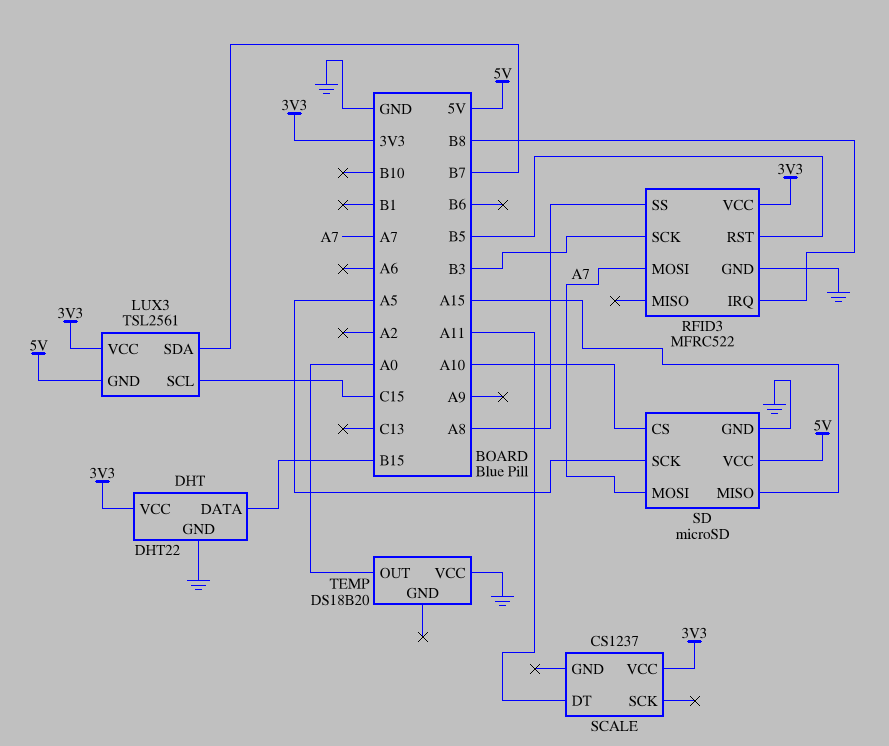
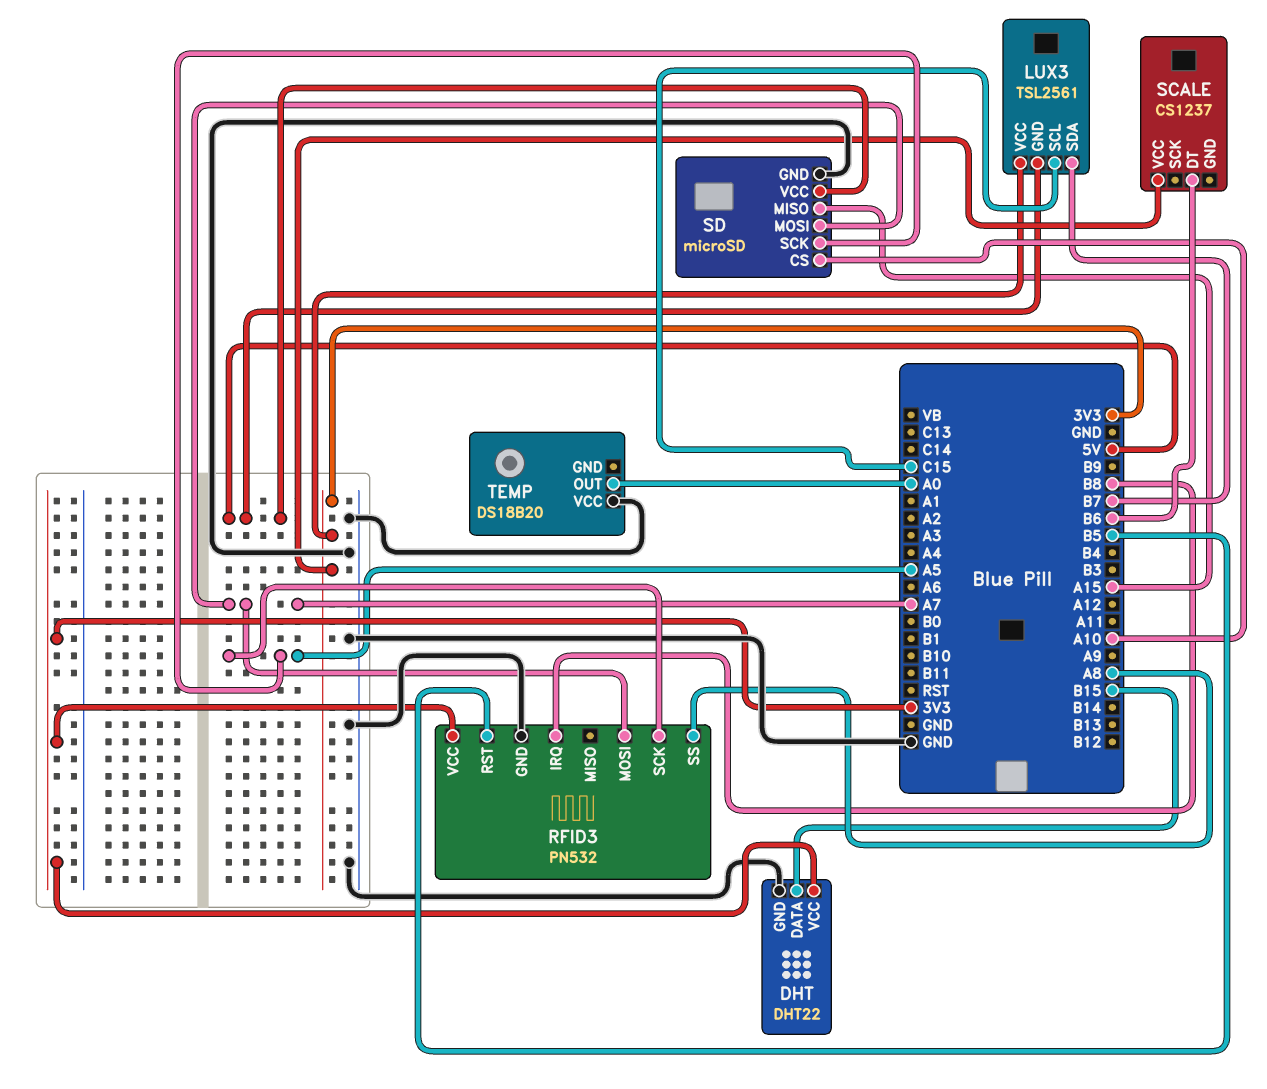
RFID3: MFRC522 -> PN532
RFID3 pin SCK: B3 -> A5
SCALE pin DT: A11 -> B6

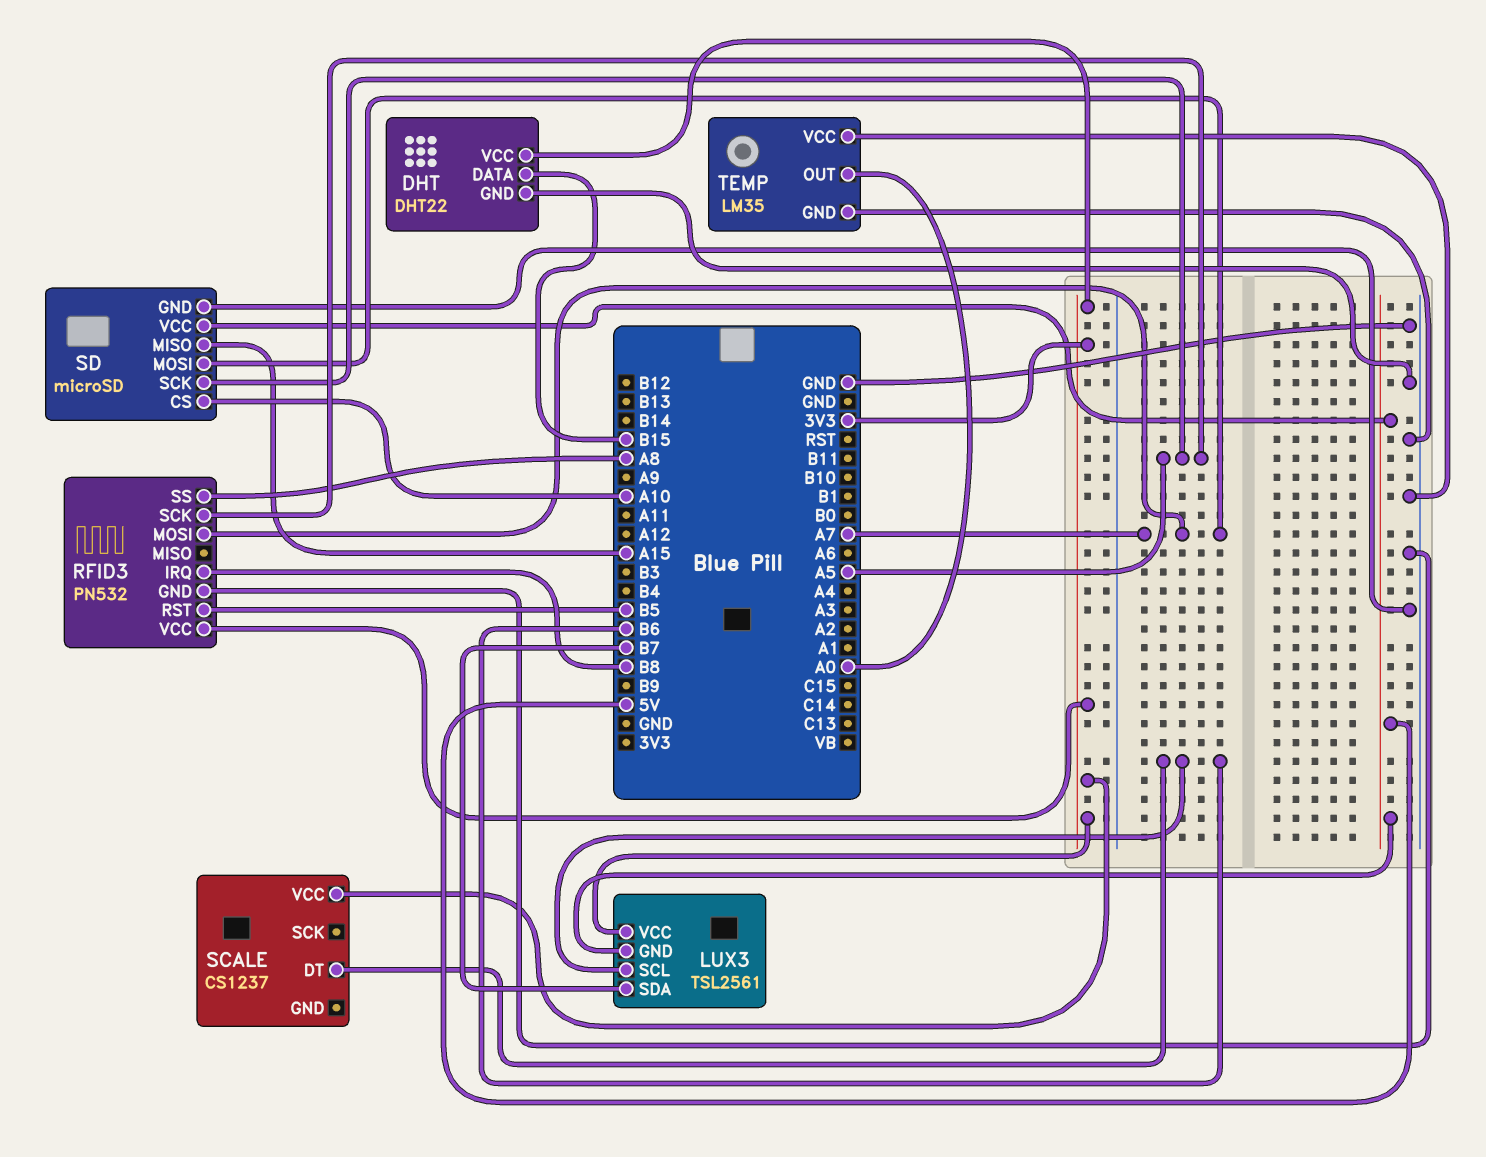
LUX3 pin SCL: C15 -> B6
TEMP: DS18B20 -> LM35
TEMP pin GND: none -> GND

